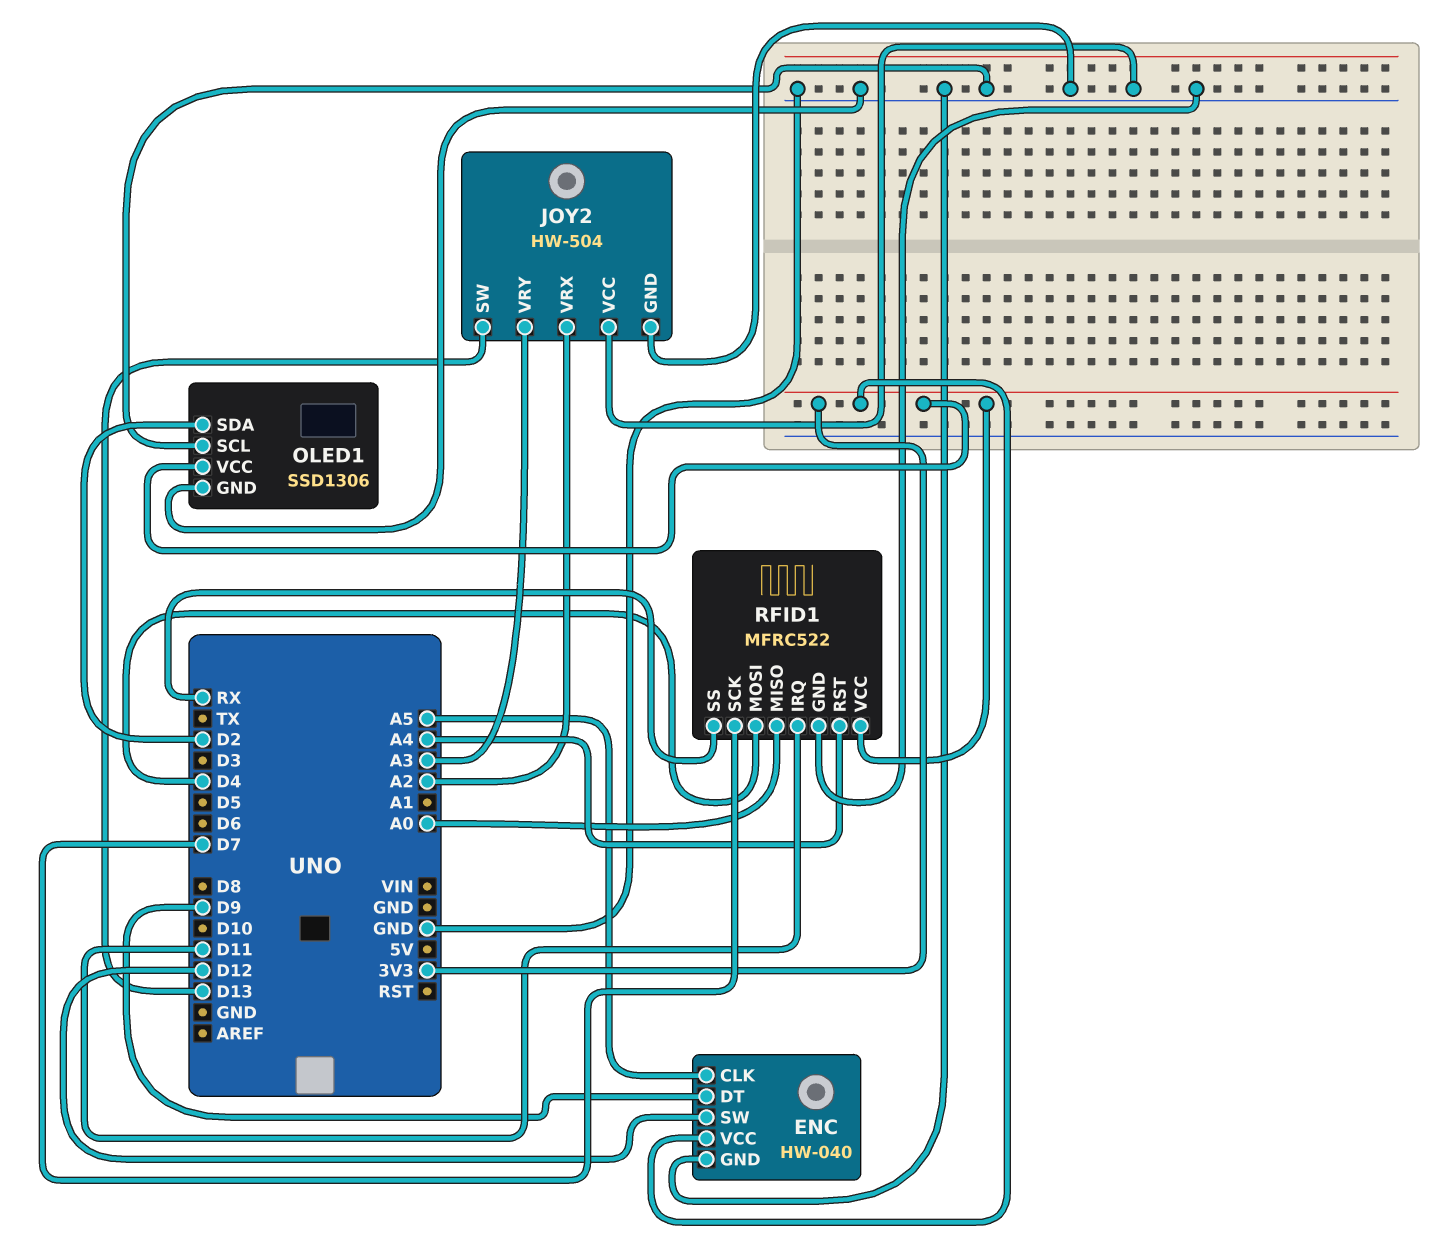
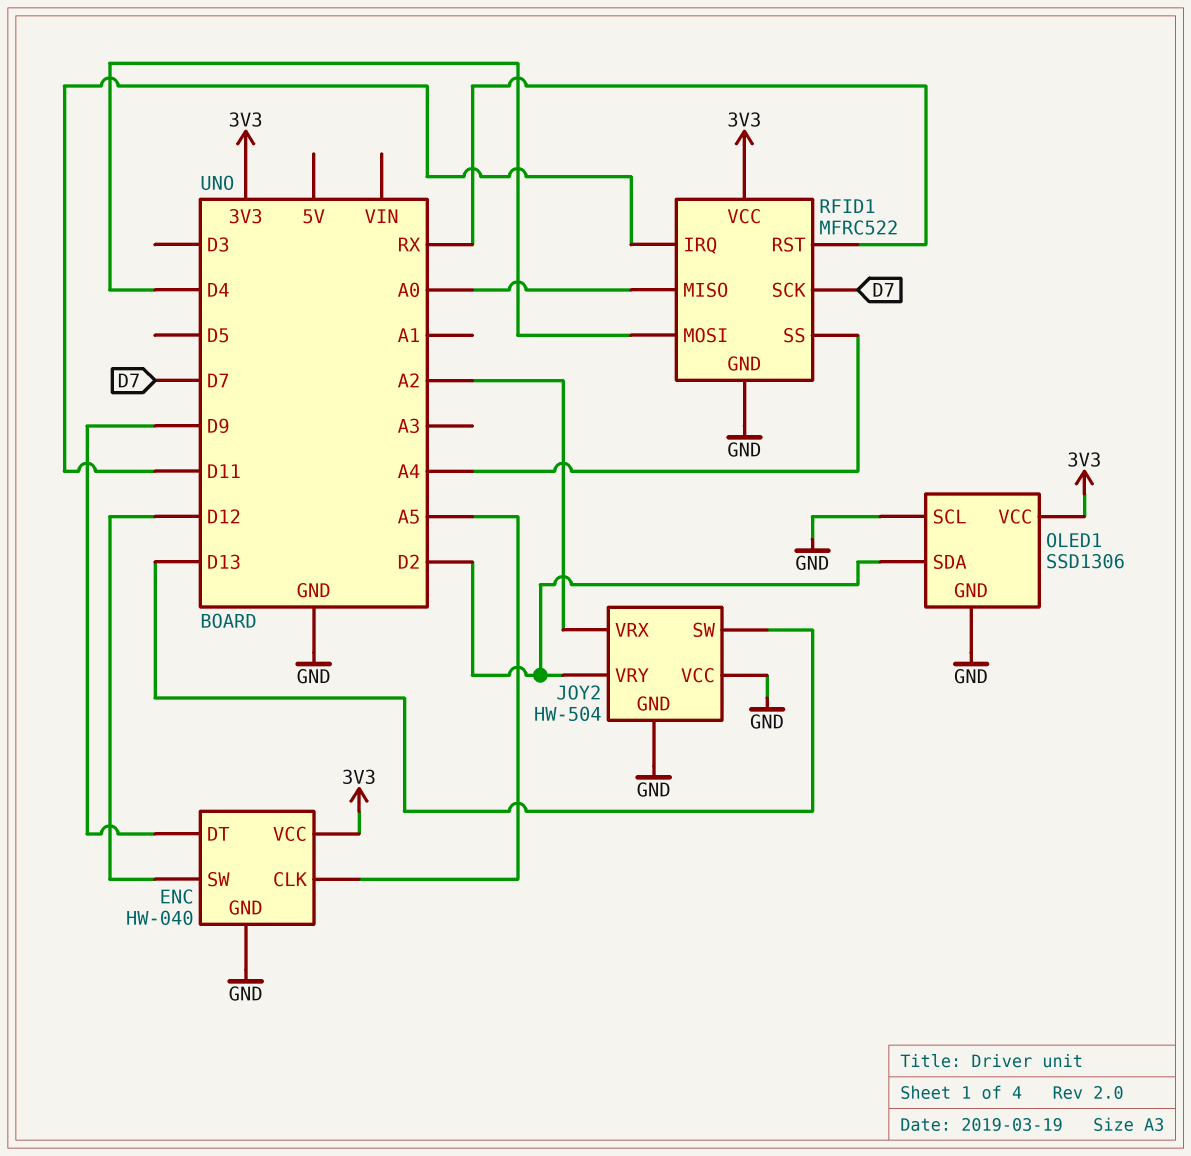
JOY2 pin VRY: A3 -> D2
RFID1 pin RST: A4 -> RX
RFID1 pin SS: RX -> A4

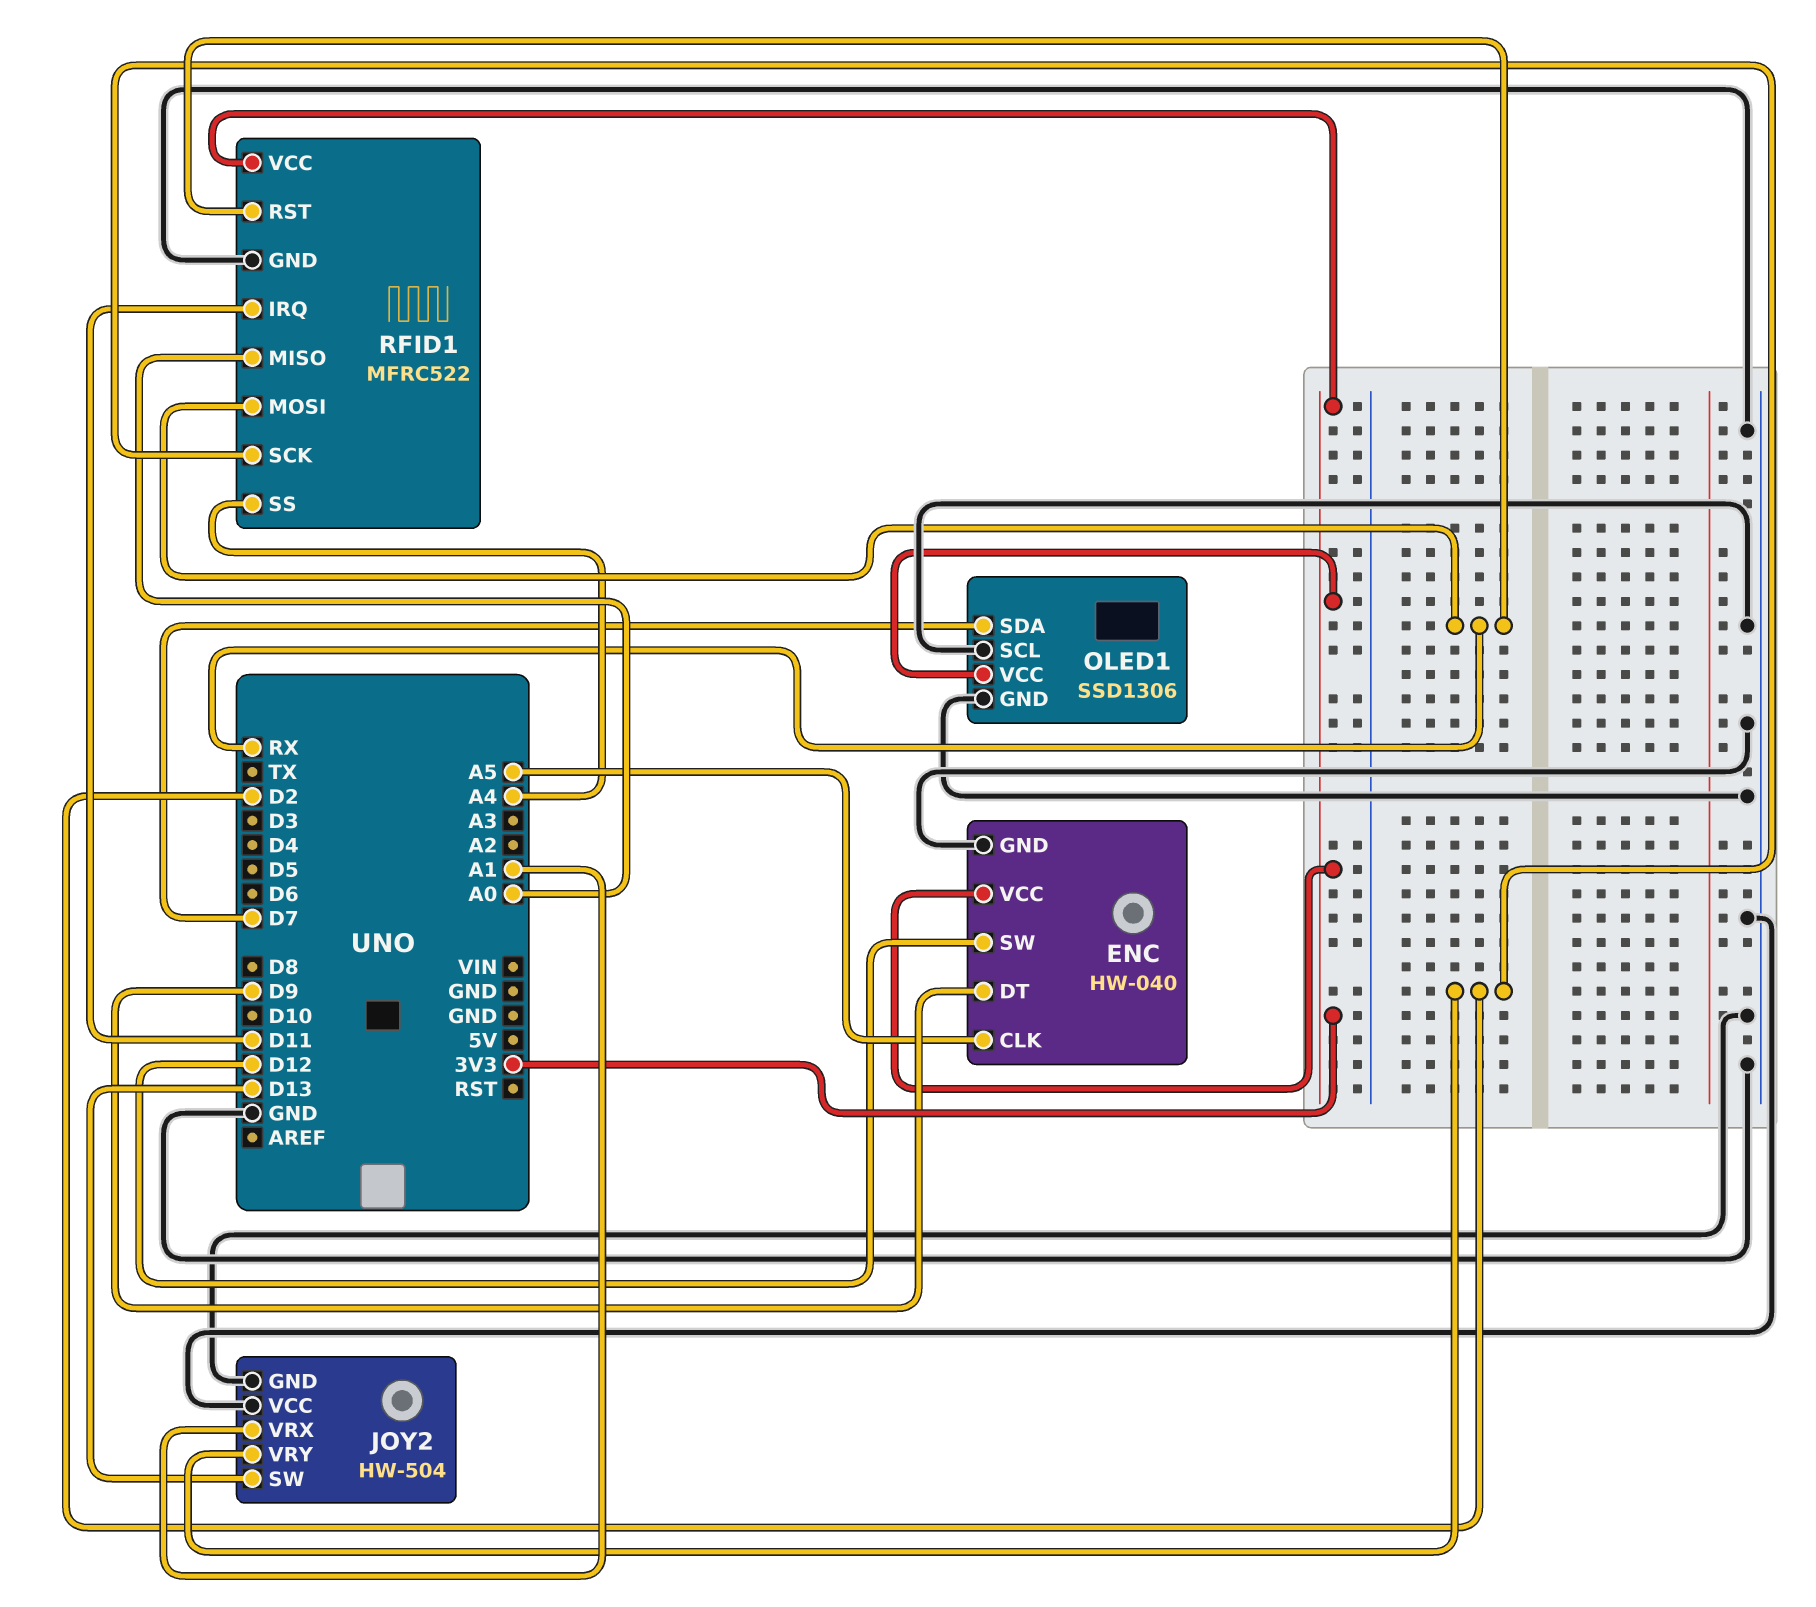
JOY2 pin VRX: A2 -> A1
OLED1 pin SDA: D2 -> D7
RFID1 pin MOSI: D4 -> RX
RFID1 pin SCK: D7 -> D2

